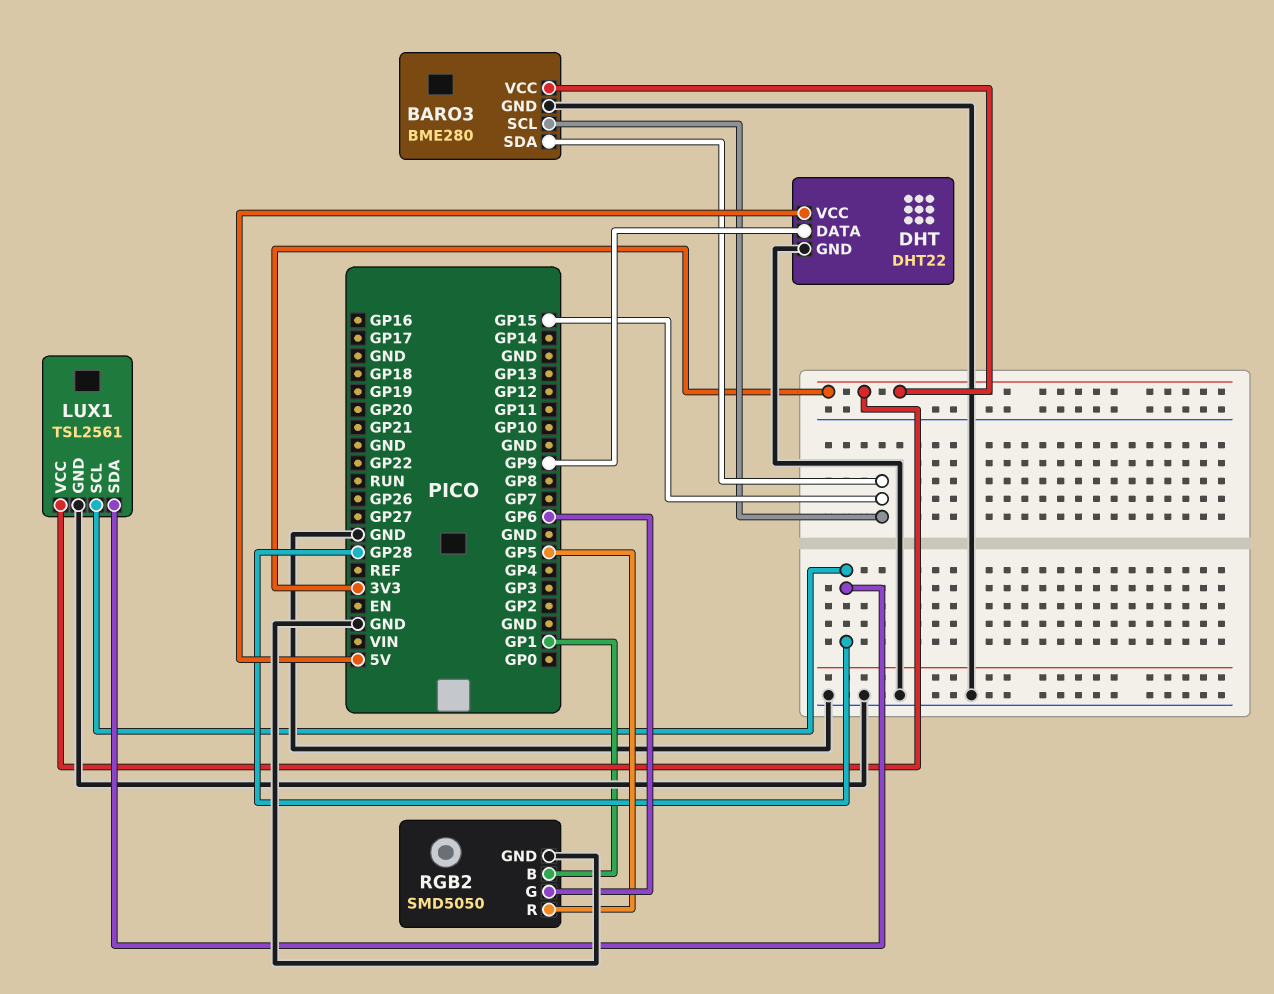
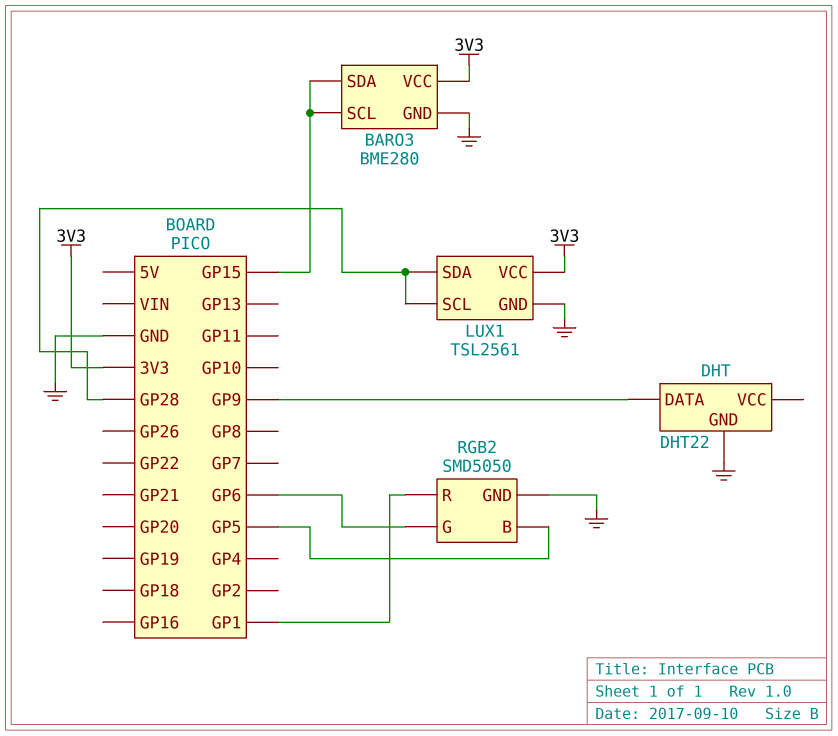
DHT pin VCC: 5V -> none
RGB2 pin B: GP1 -> GP5
RGB2 pin R: GP5 -> GP1

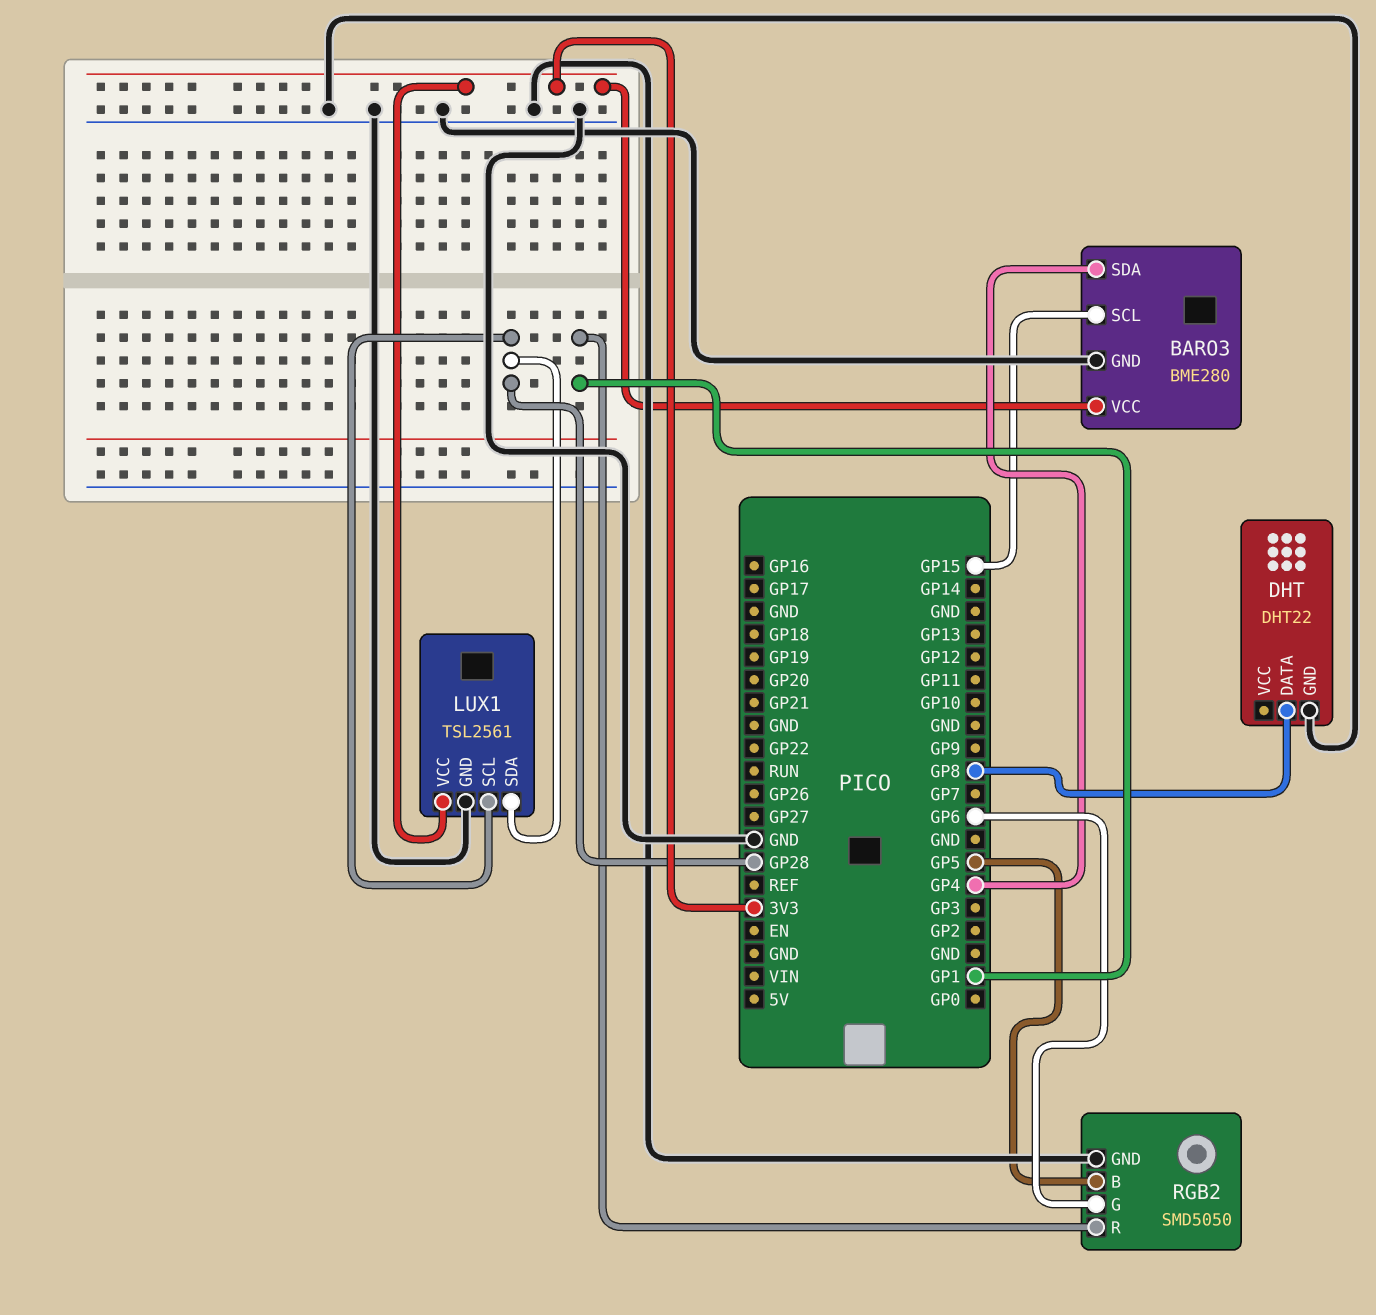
BARO3 pin SDA: GP15 -> GP4
DHT pin DATA: GP9 -> GP8

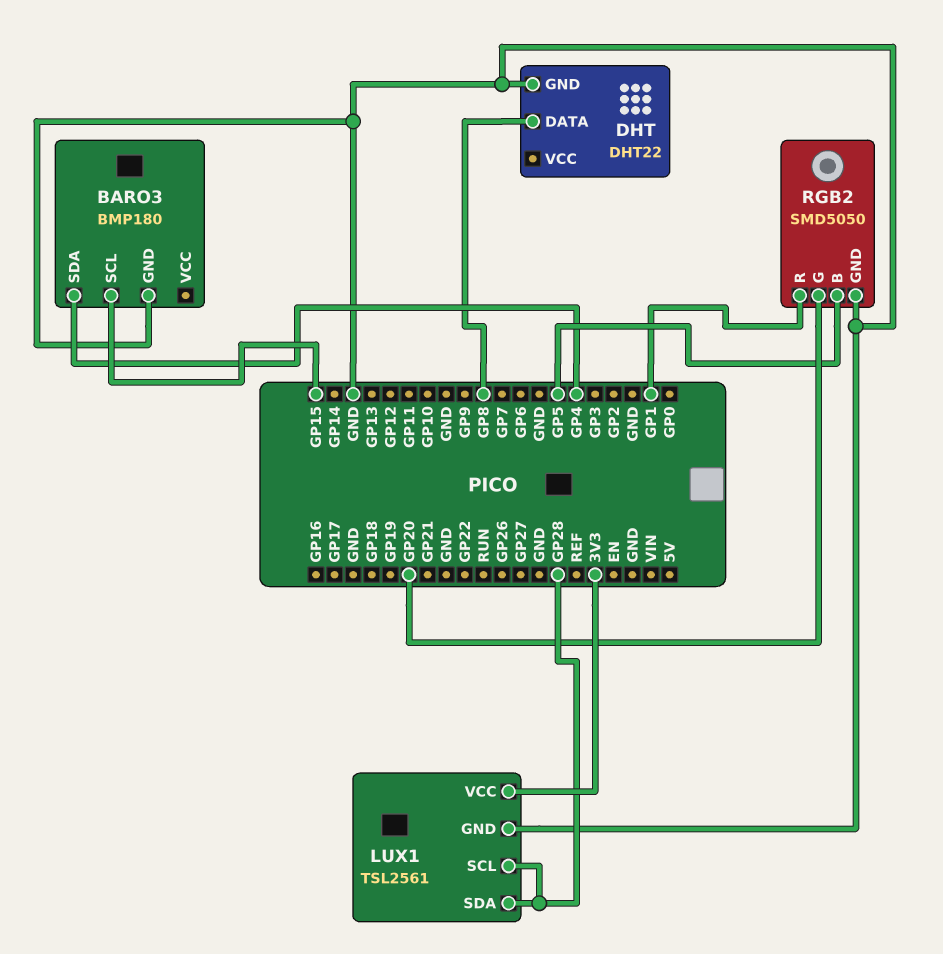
BARO3: BME280 -> BMP180
BARO3 pin VCC: 3V3 -> none
RGB2 pin G: GP6 -> GP20

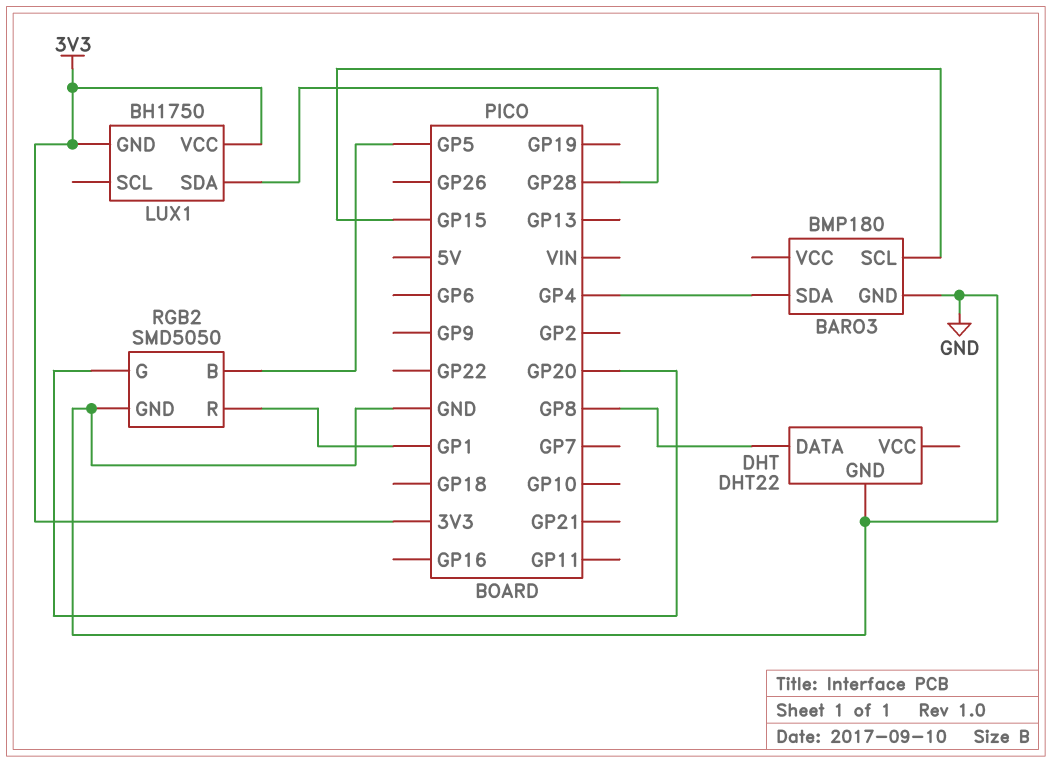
LUX1: TSL2561 -> BH1750
LUX1 pin GND: GND -> 3V3
LUX1 pin SCL: GP28 -> none

